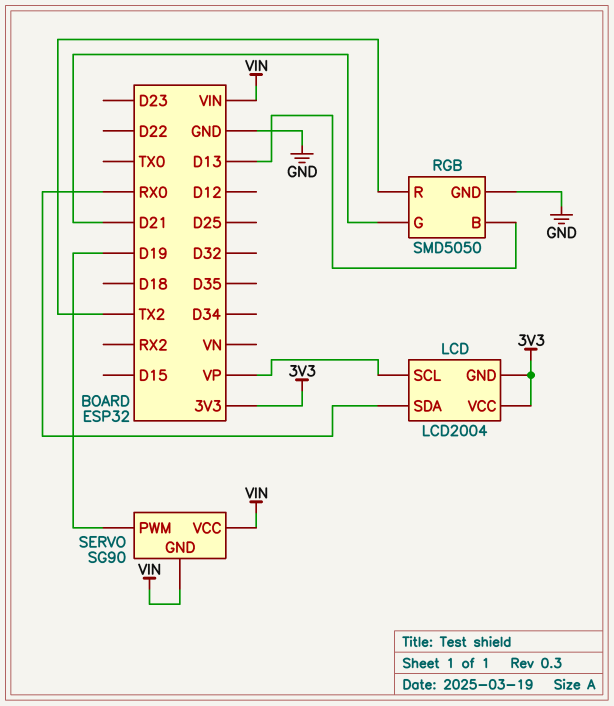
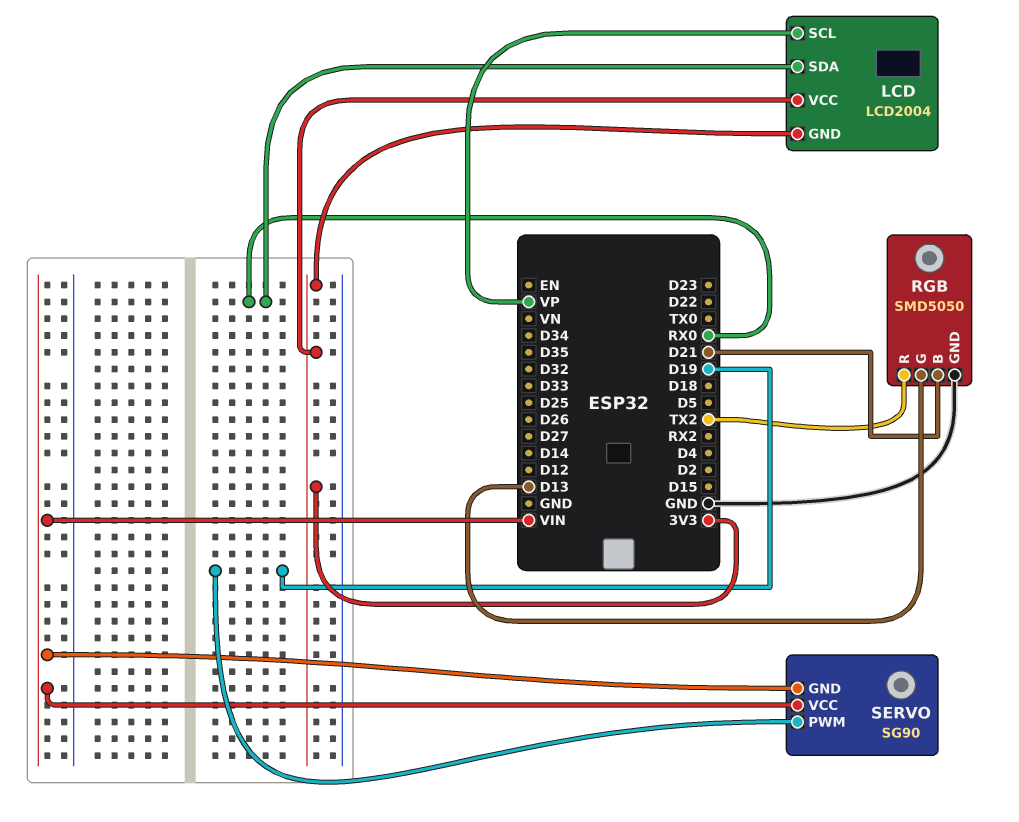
RGB pin B: D13 -> D21
RGB pin G: D21 -> D13

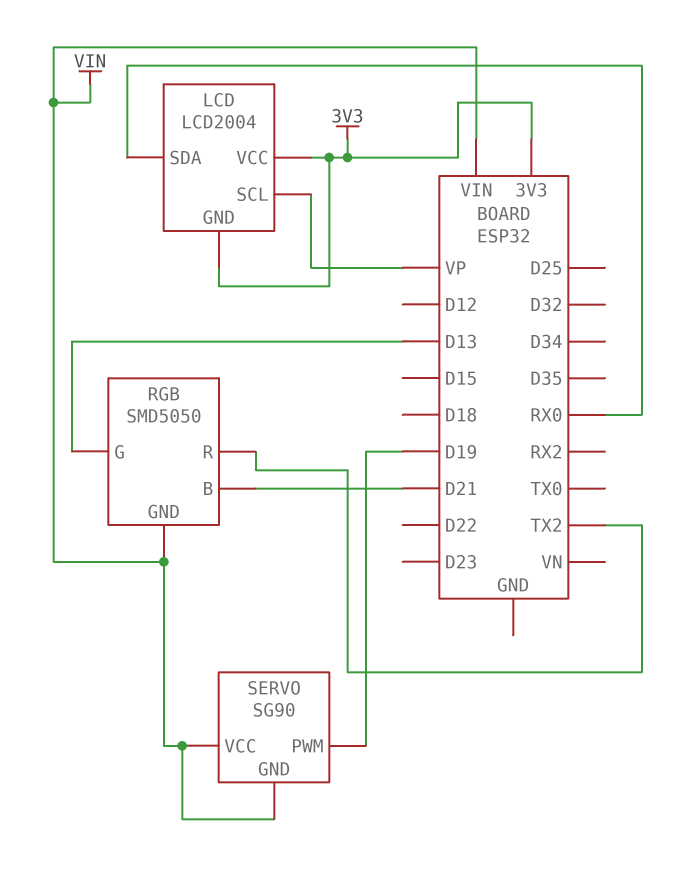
RGB pin GND: GND -> VIN

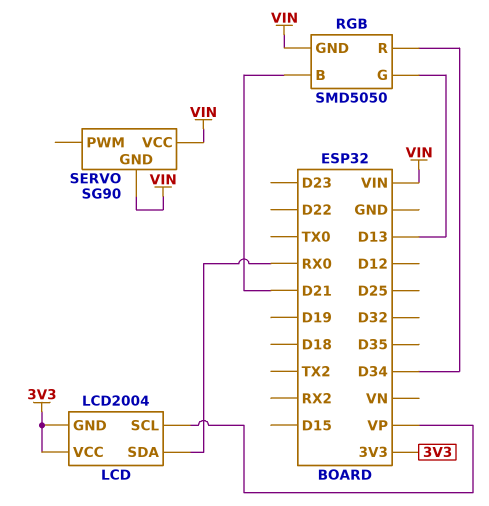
RGB pin R: TX2 -> D34
SERVO pin PWM: D19 -> none

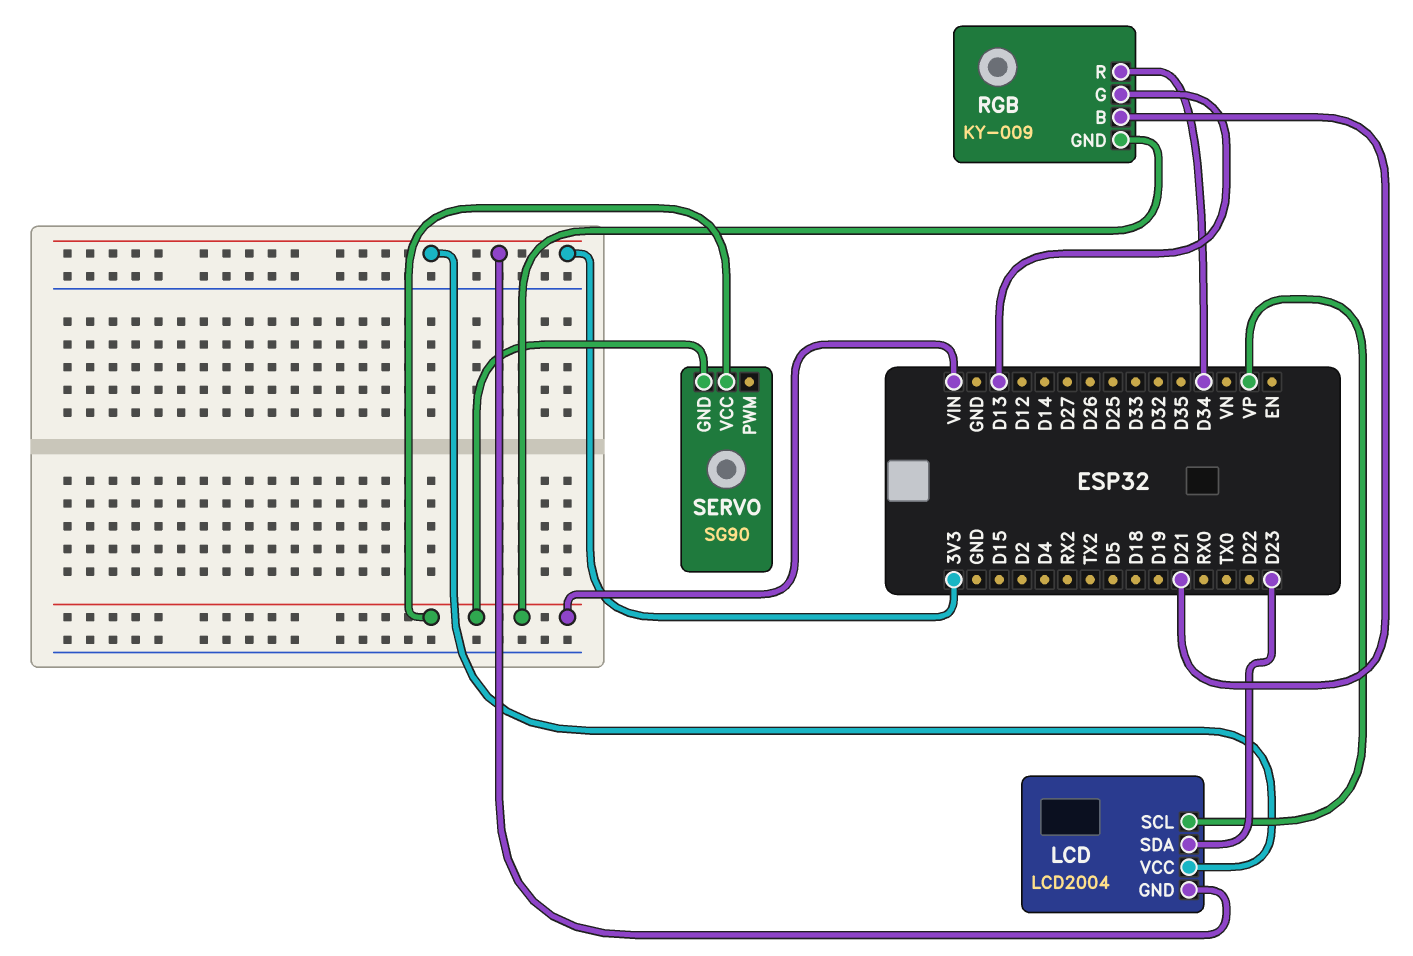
LCD pin SDA: RX0 -> D23
RGB: SMD5050 -> KY-009

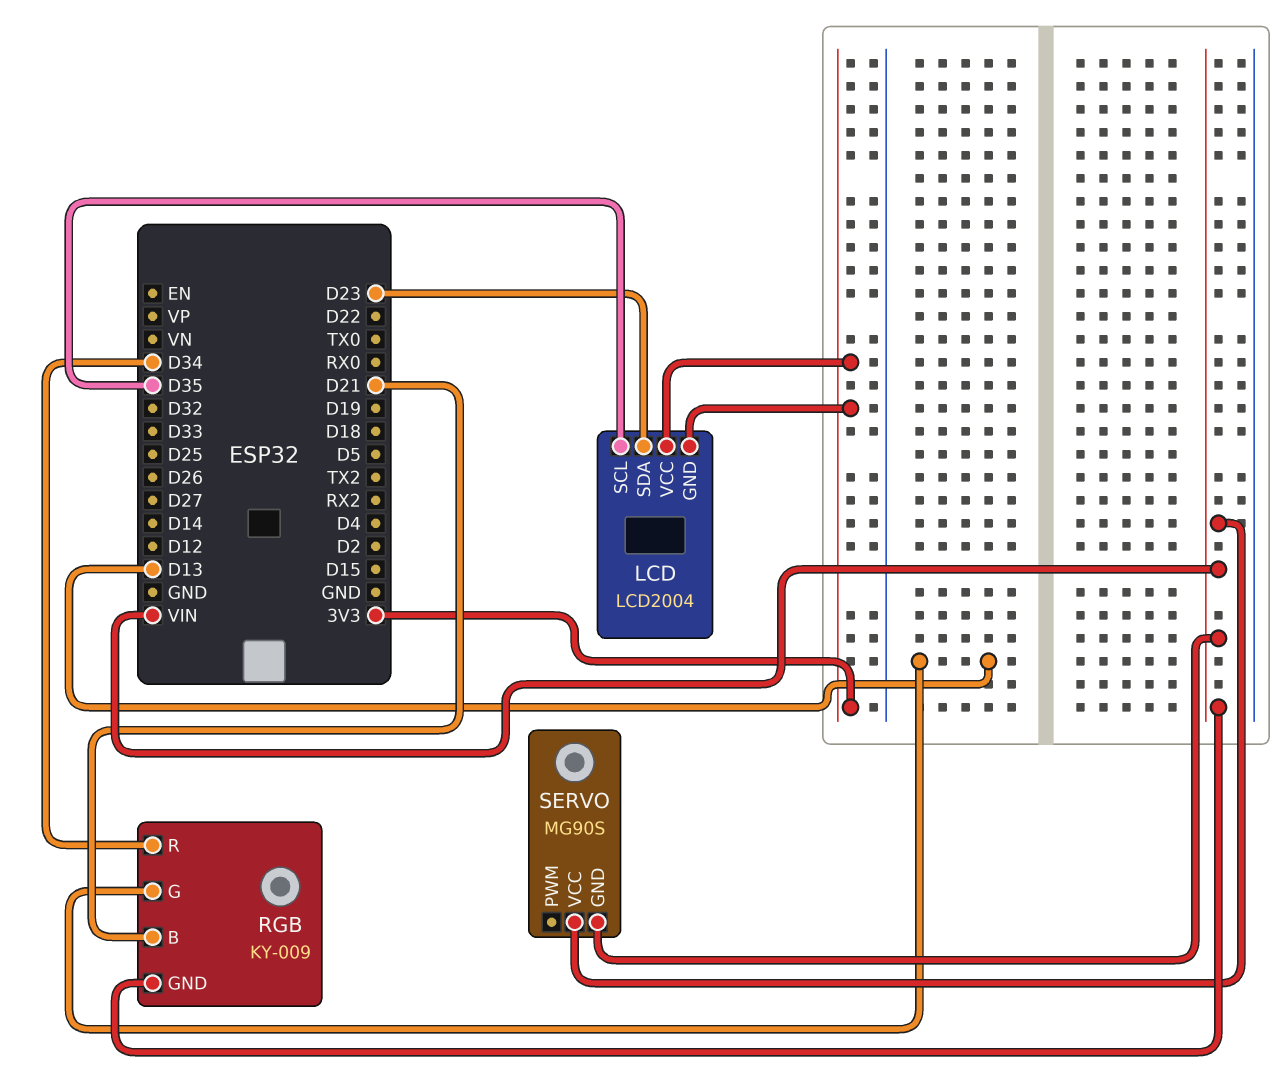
LCD pin SCL: VP -> D35
SERVO: SG90 -> MG90S

